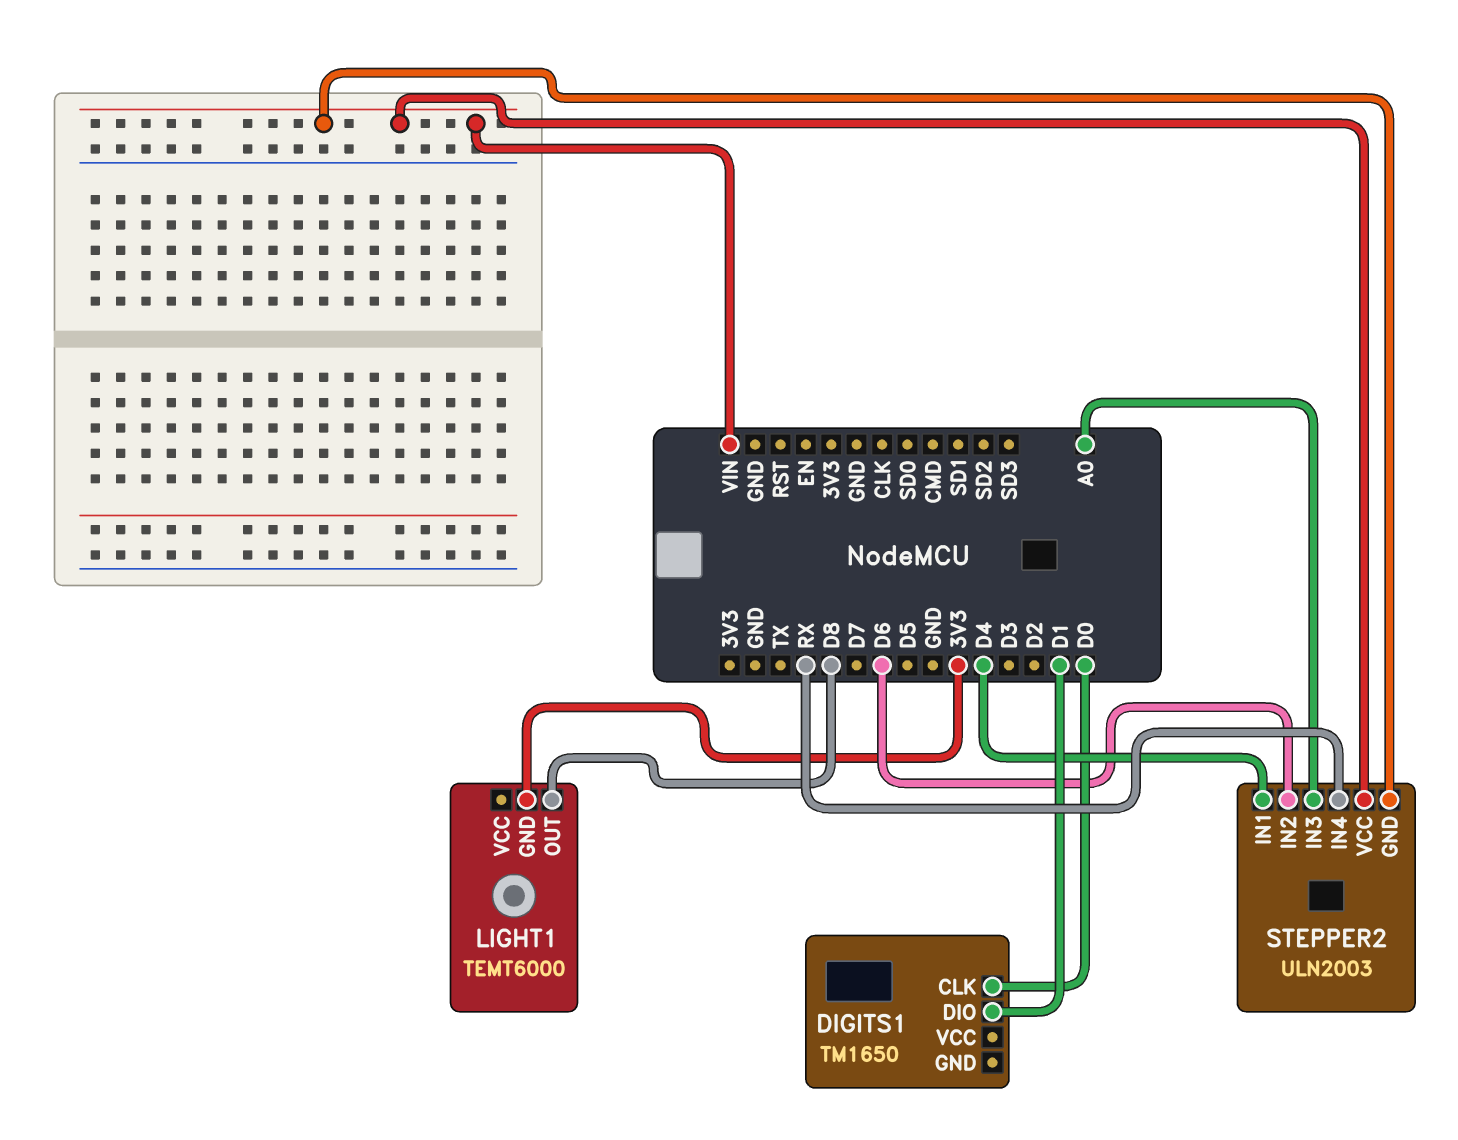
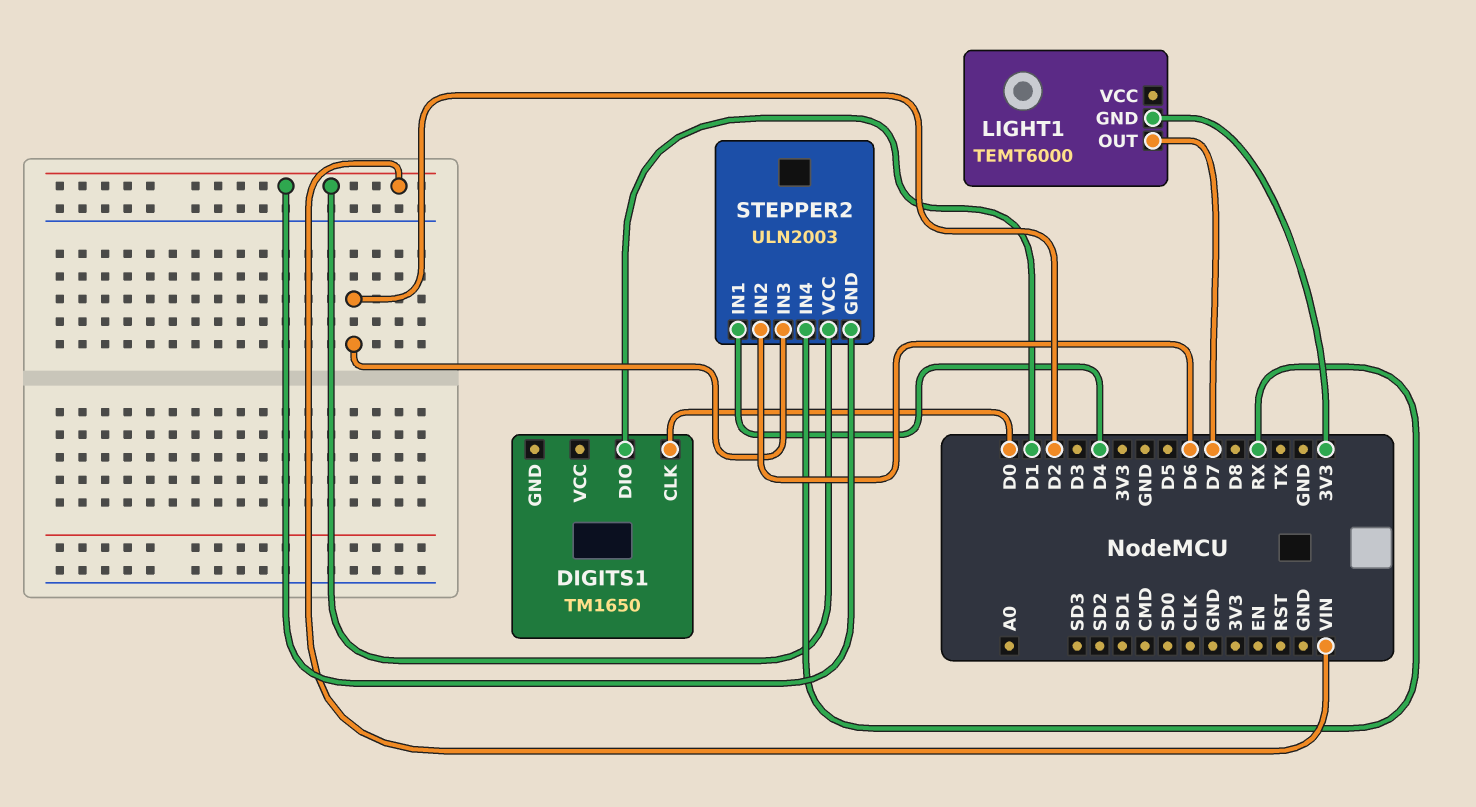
LIGHT1 pin OUT: D8 -> D7
STEPPER2 pin IN3: A0 -> D2

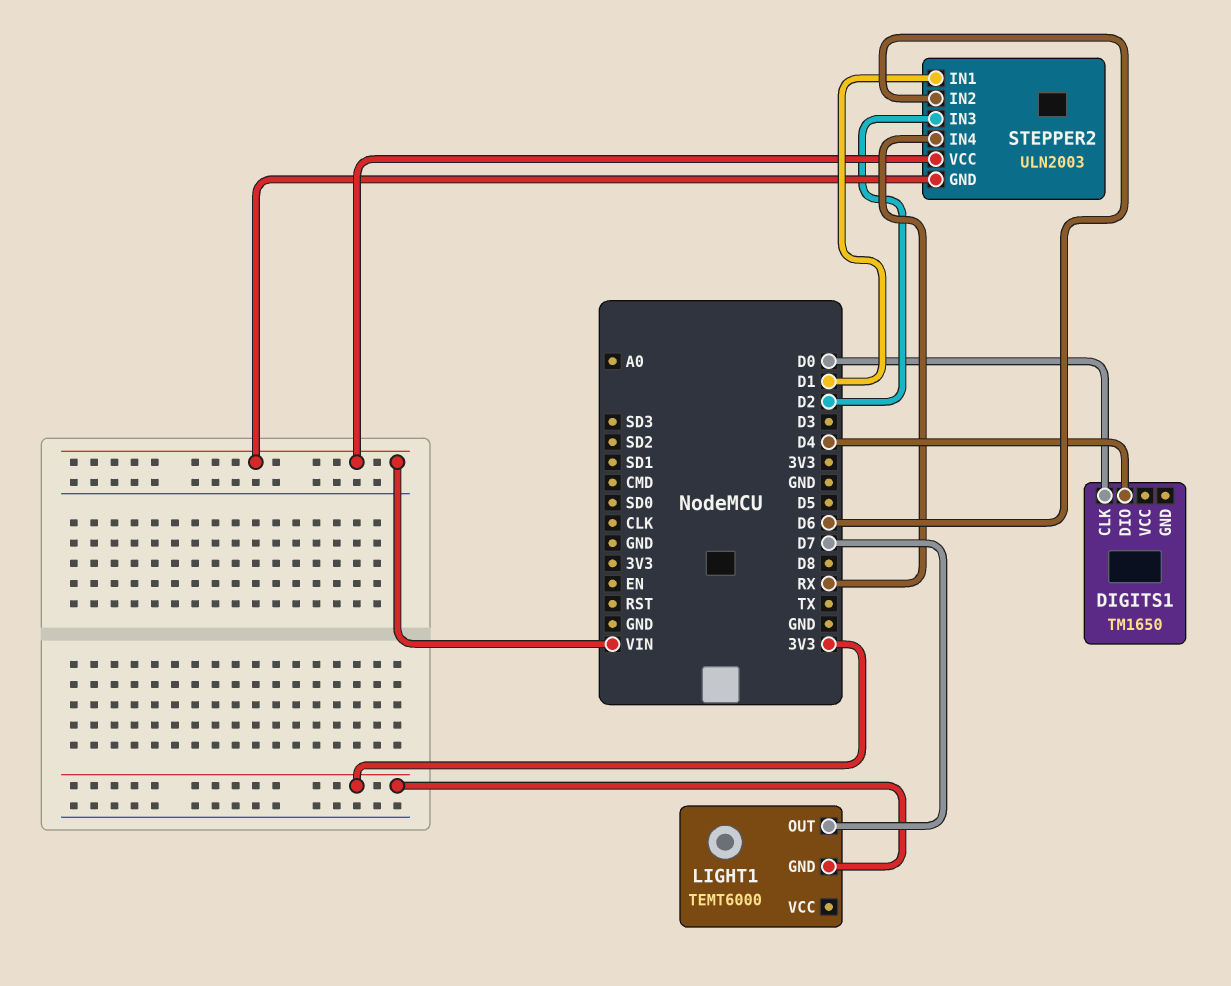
DIGITS1 pin DIO: D1 -> D4
STEPPER2 pin IN1: D4 -> D1

